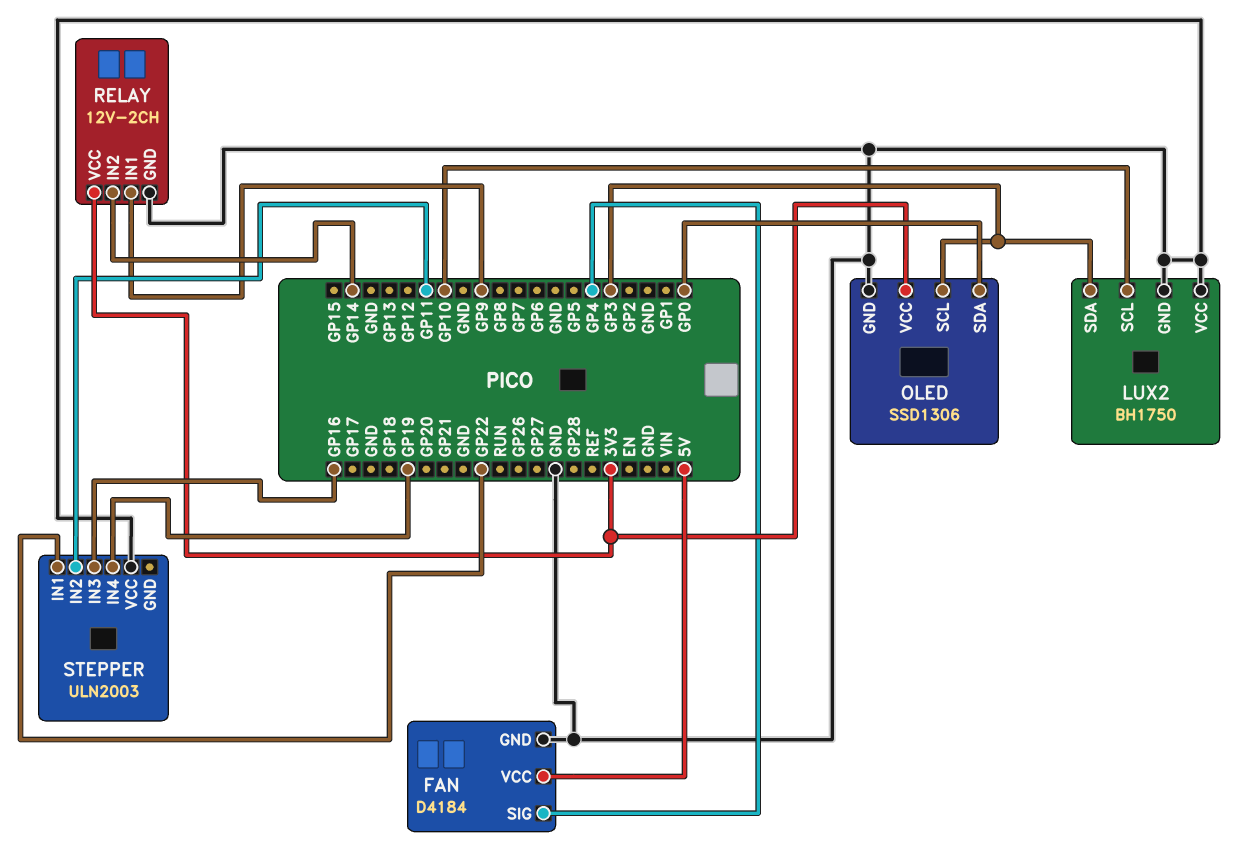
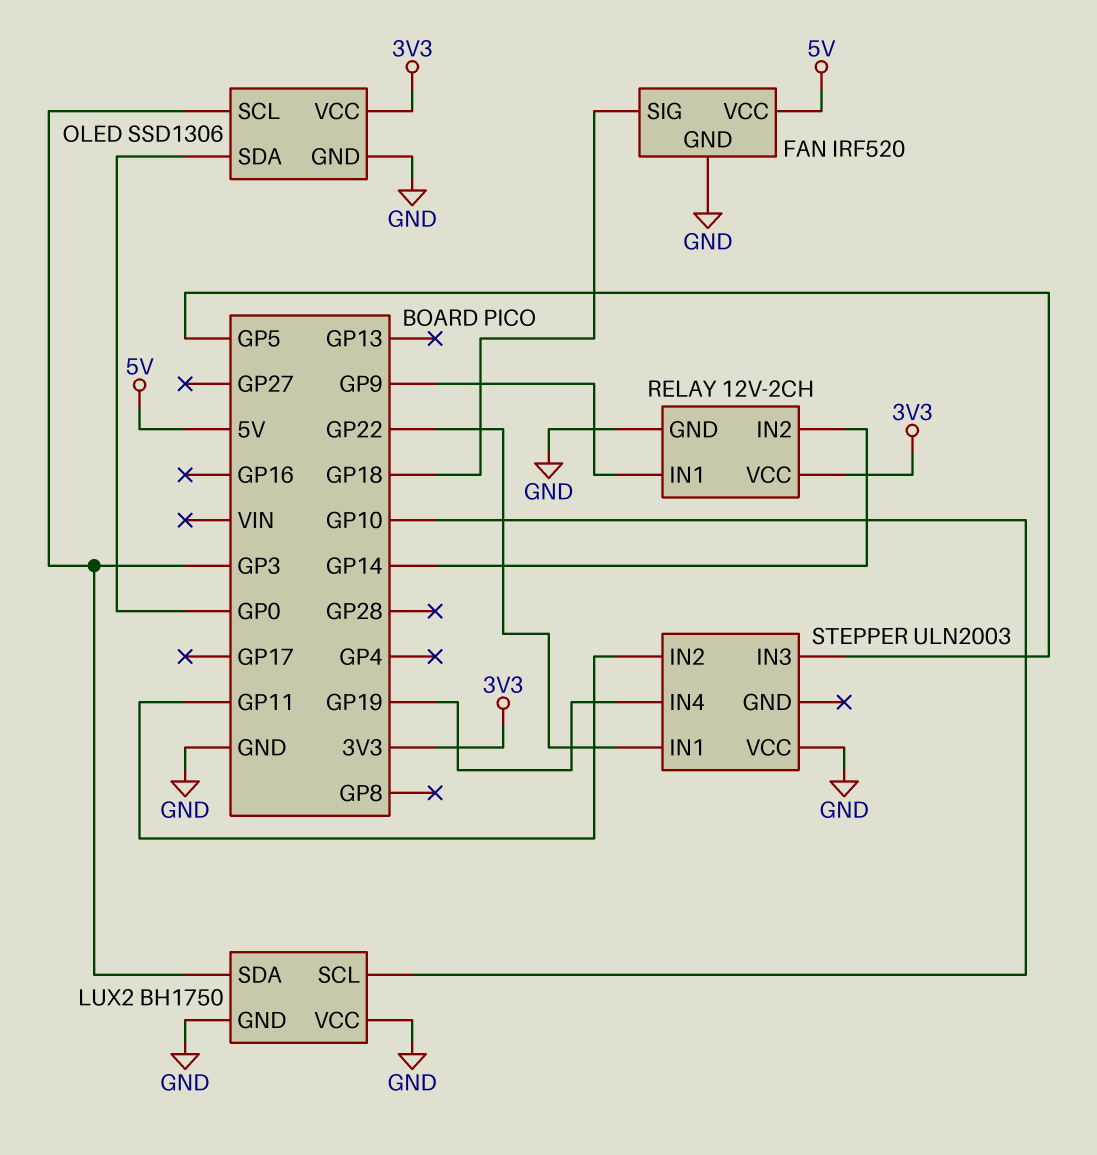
FAN: D4184 -> IRF520
FAN pin SIG: GP4 -> GP18
STEPPER pin IN3: GP16 -> GP5

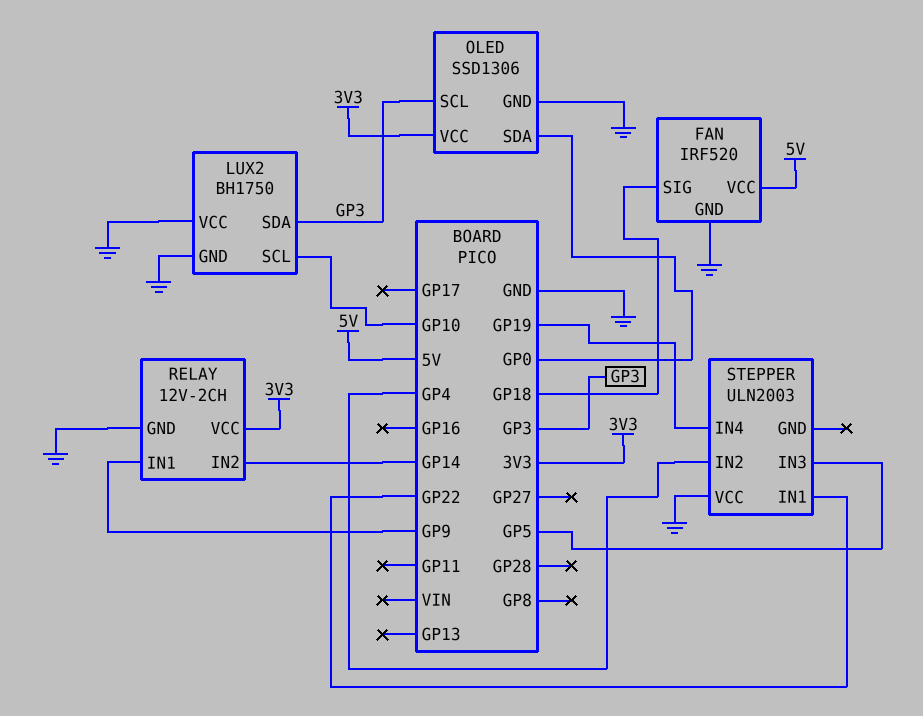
STEPPER pin IN2: GP11 -> GP4

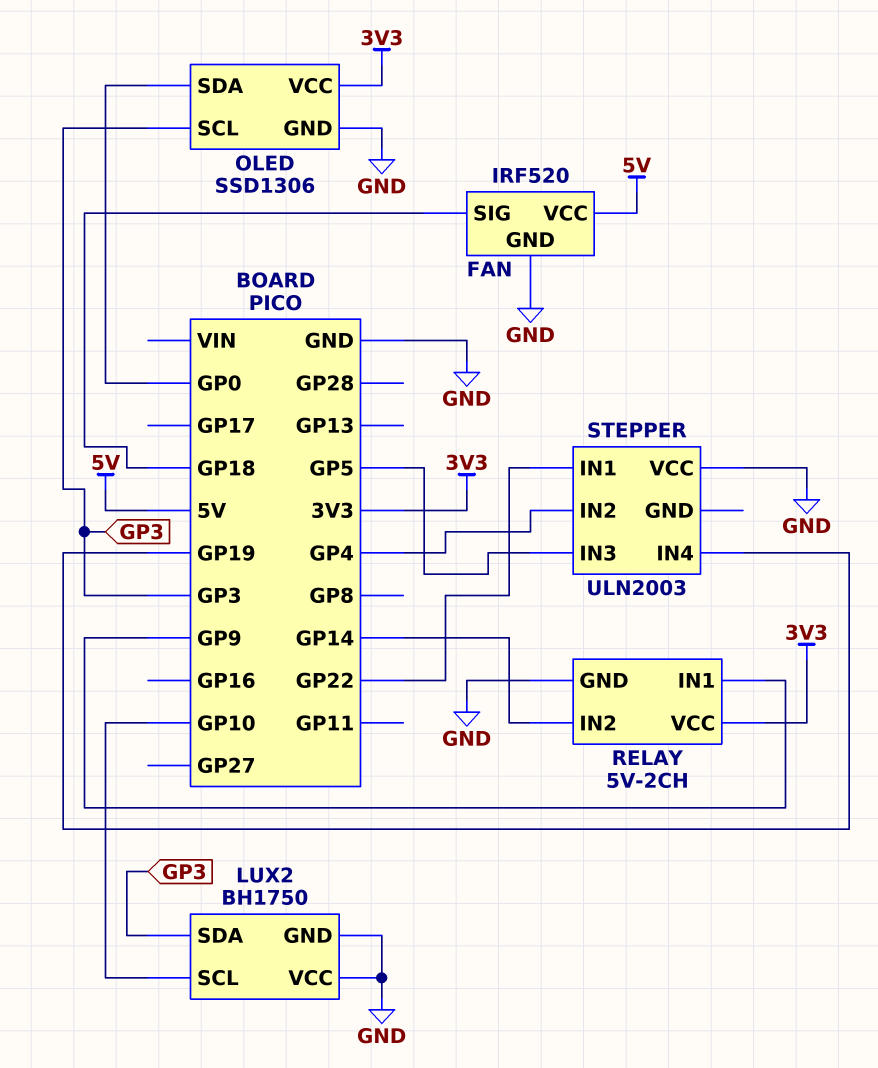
RELAY: 12V-2CH -> 5V-2CH

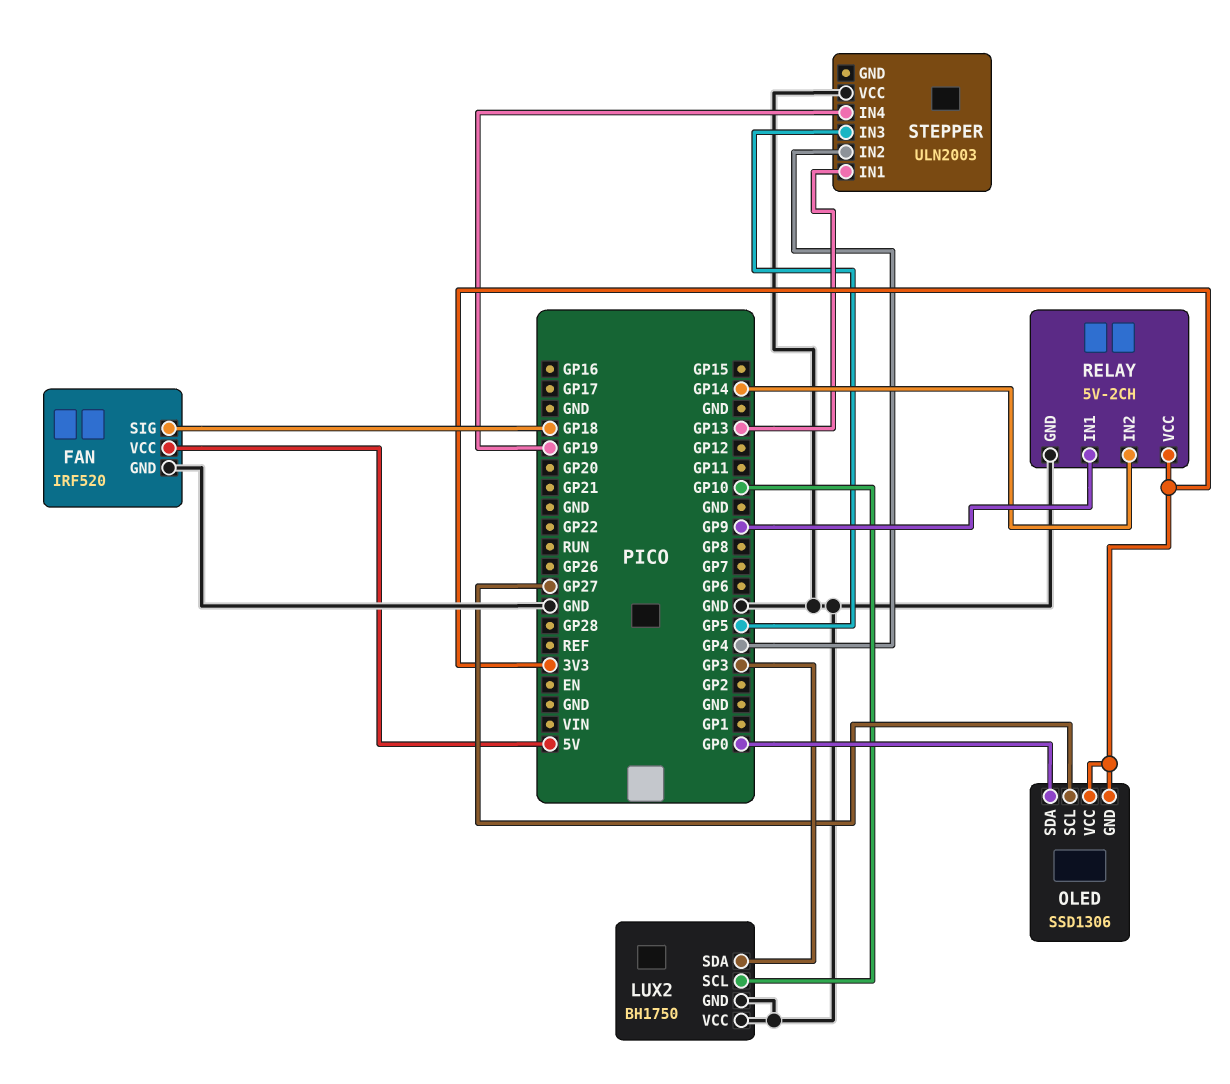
OLED pin GND: GND -> 3V3
OLED pin SCL: GP3 -> GP27
STEPPER pin IN1: GP22 -> GP13

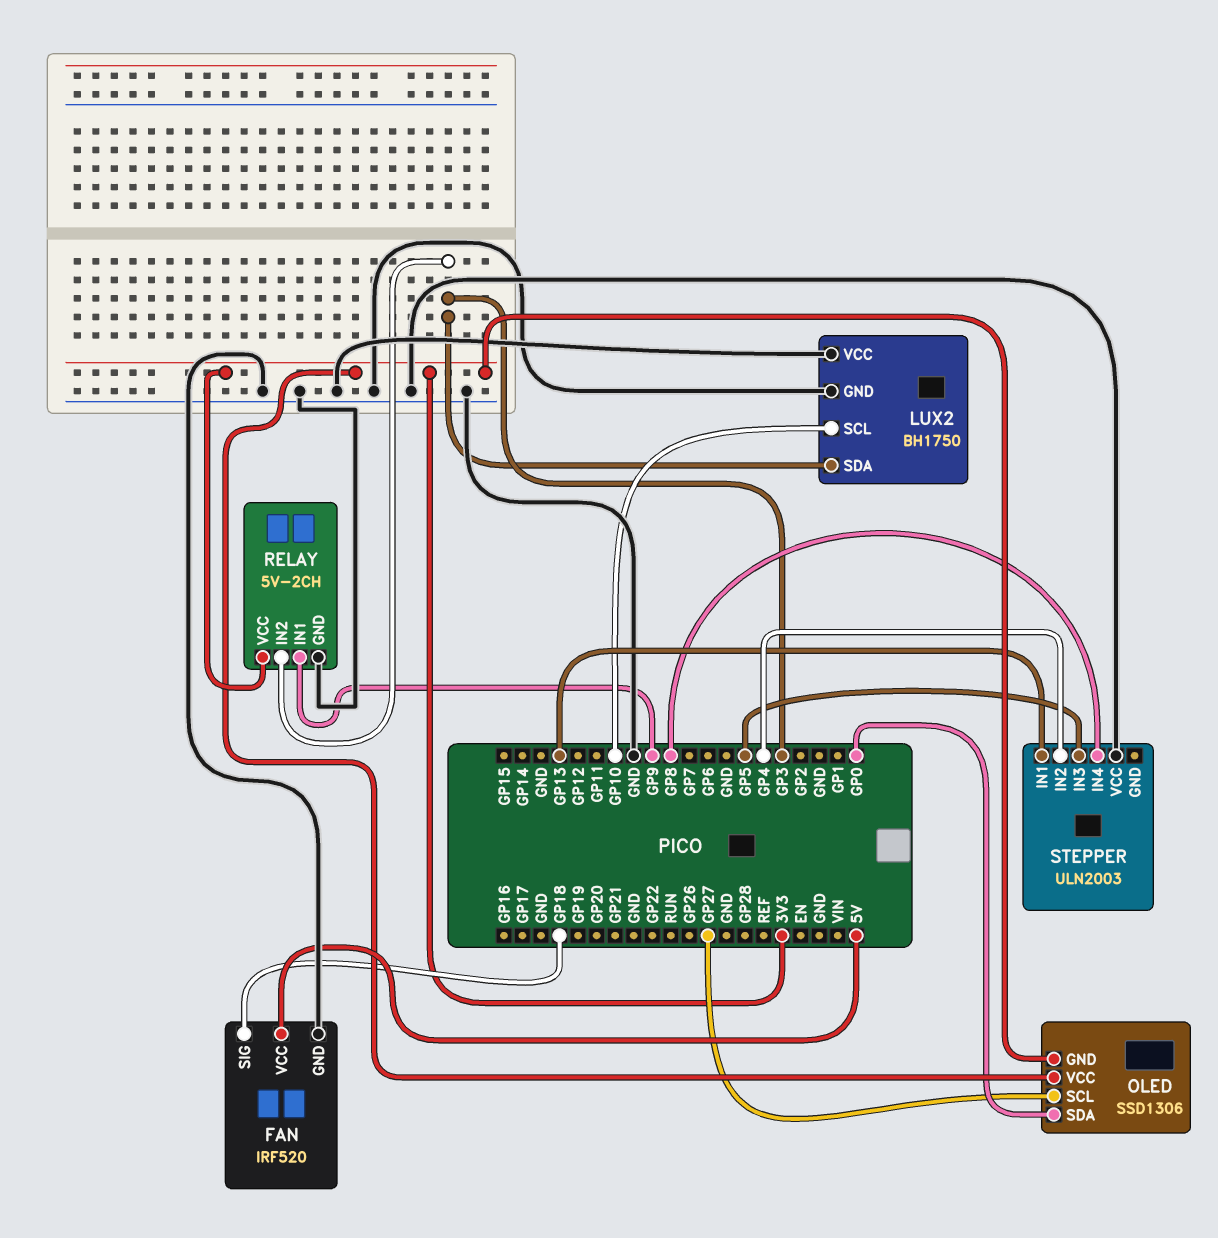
RELAY pin IN2: GP14 -> GP3
STEPPER pin IN4: GP19 -> GP8

